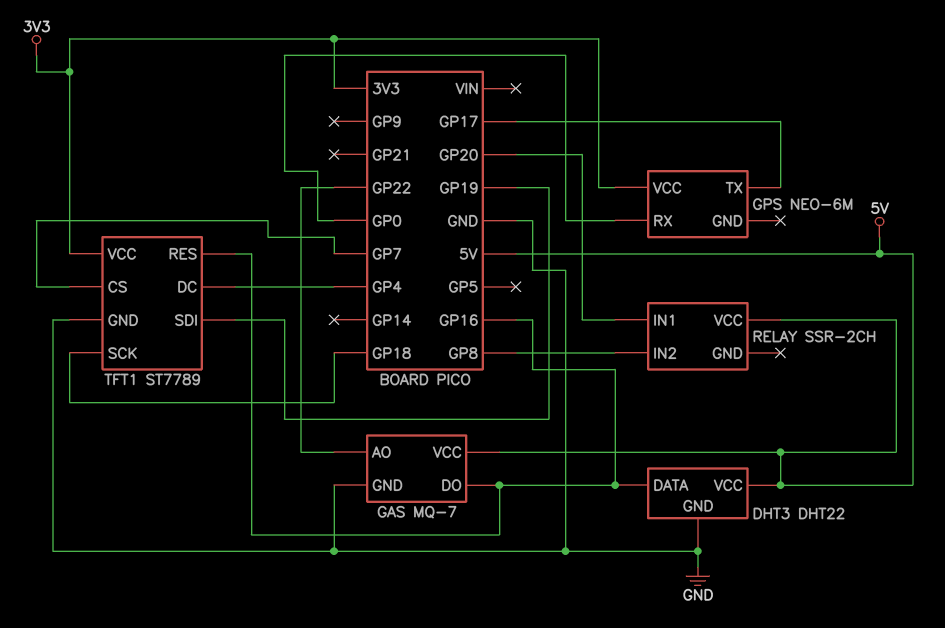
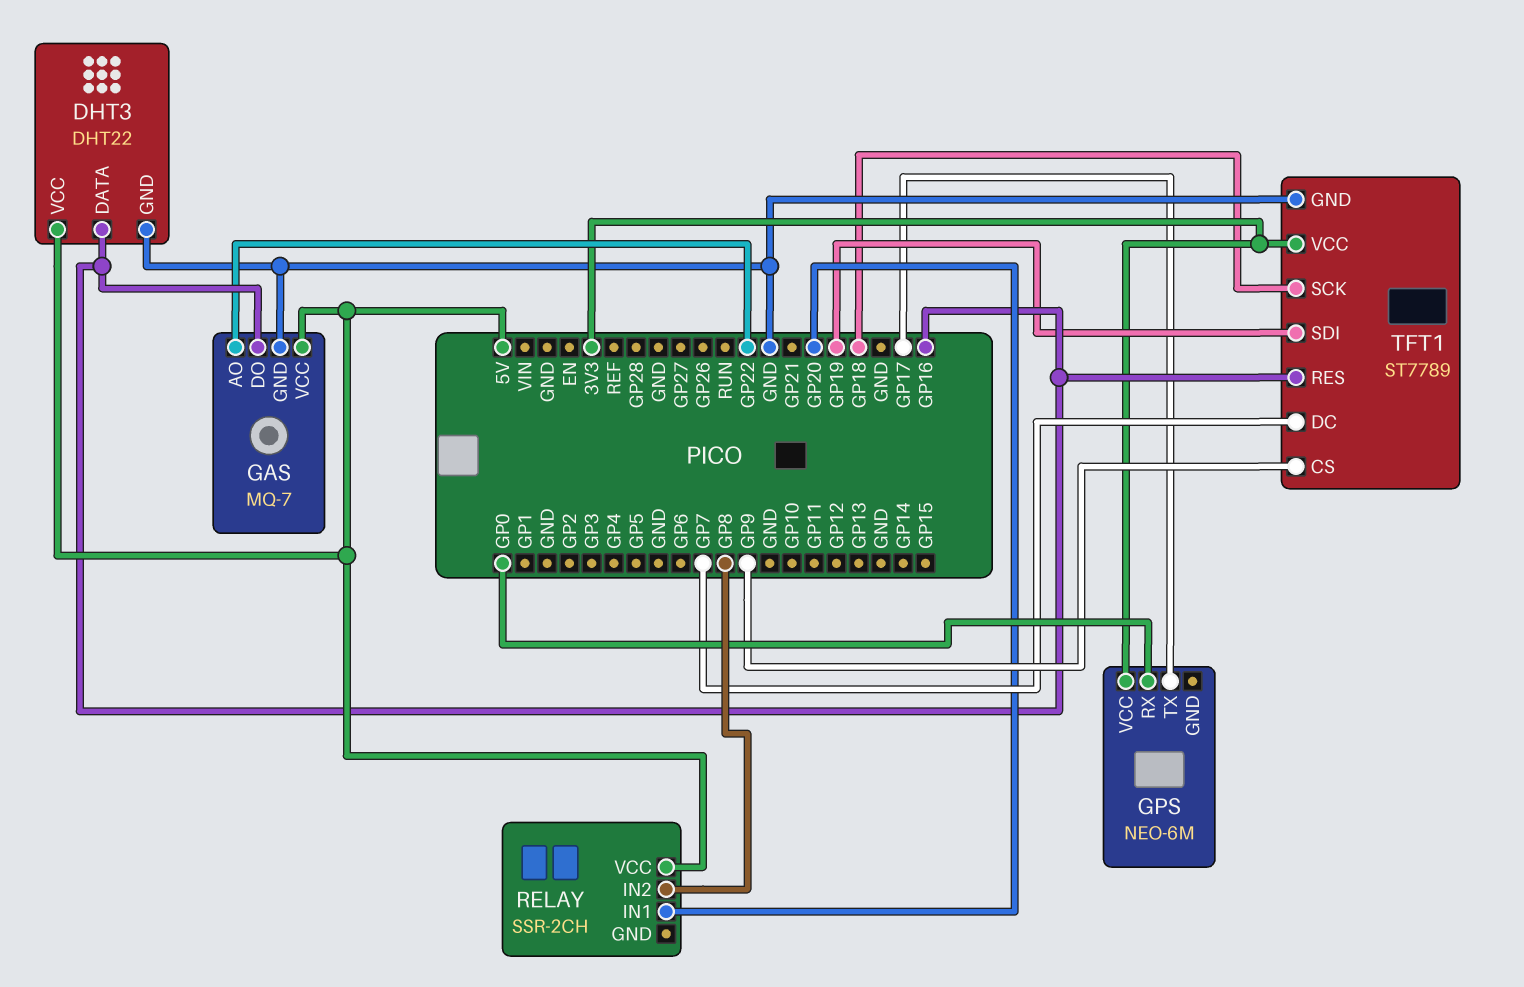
TFT1 pin CS: GP7 -> GP9
TFT1 pin DC: GP4 -> GP7

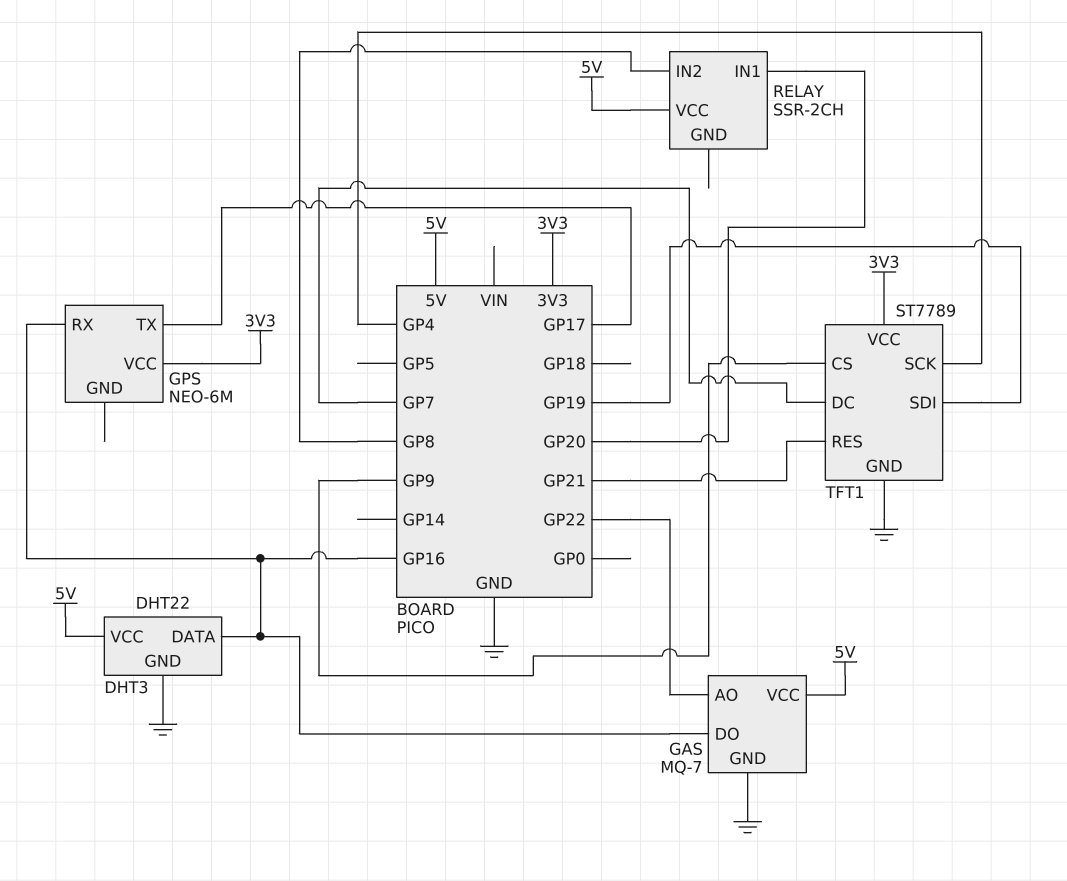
GPS pin RX: GP0 -> GP16
TFT1 pin RES: GP16 -> GP21
TFT1 pin SCK: GP18 -> GP4

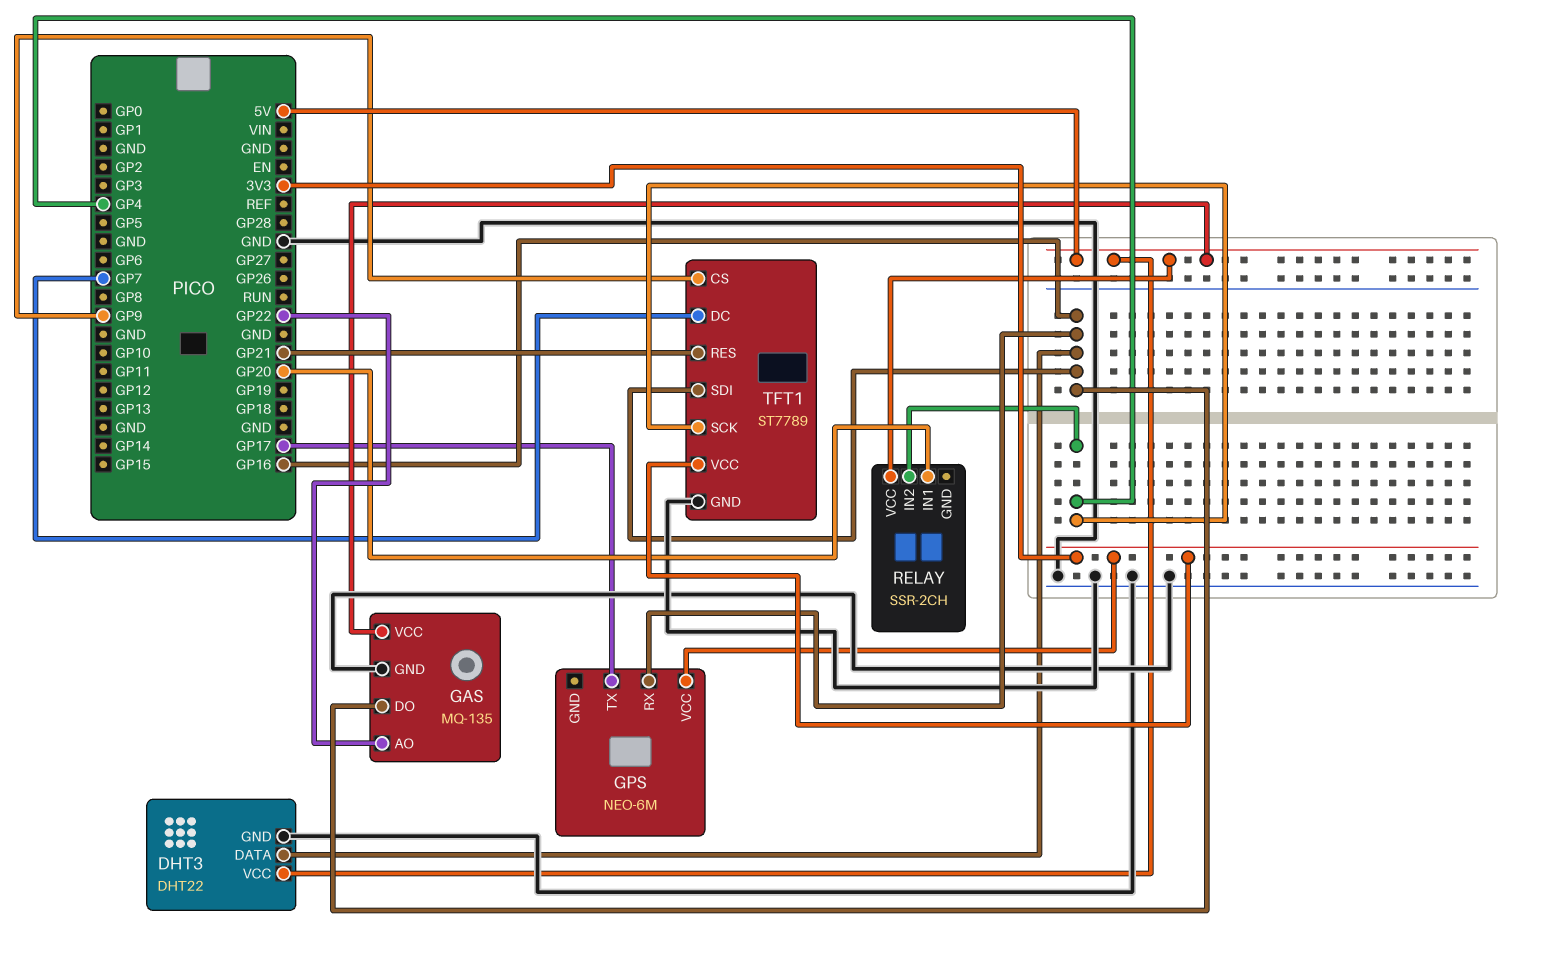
GAS: MQ-7 -> MQ-135
RELAY pin IN2: GP8 -> GP4
TFT1 pin SDI: GP19 -> GP16

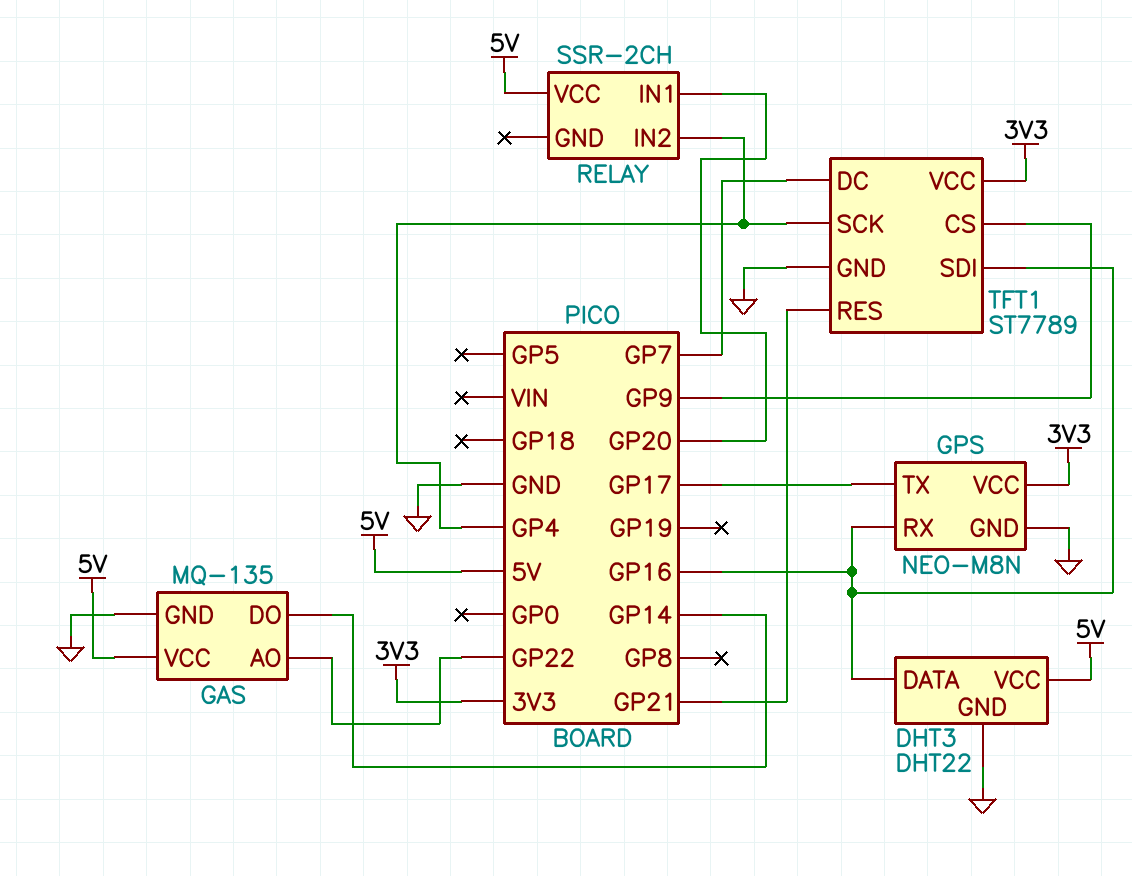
GAS pin DO: GP16 -> GP14
GPS: NEO-6M -> NEO-M8N
GPS pin GND: none -> GND

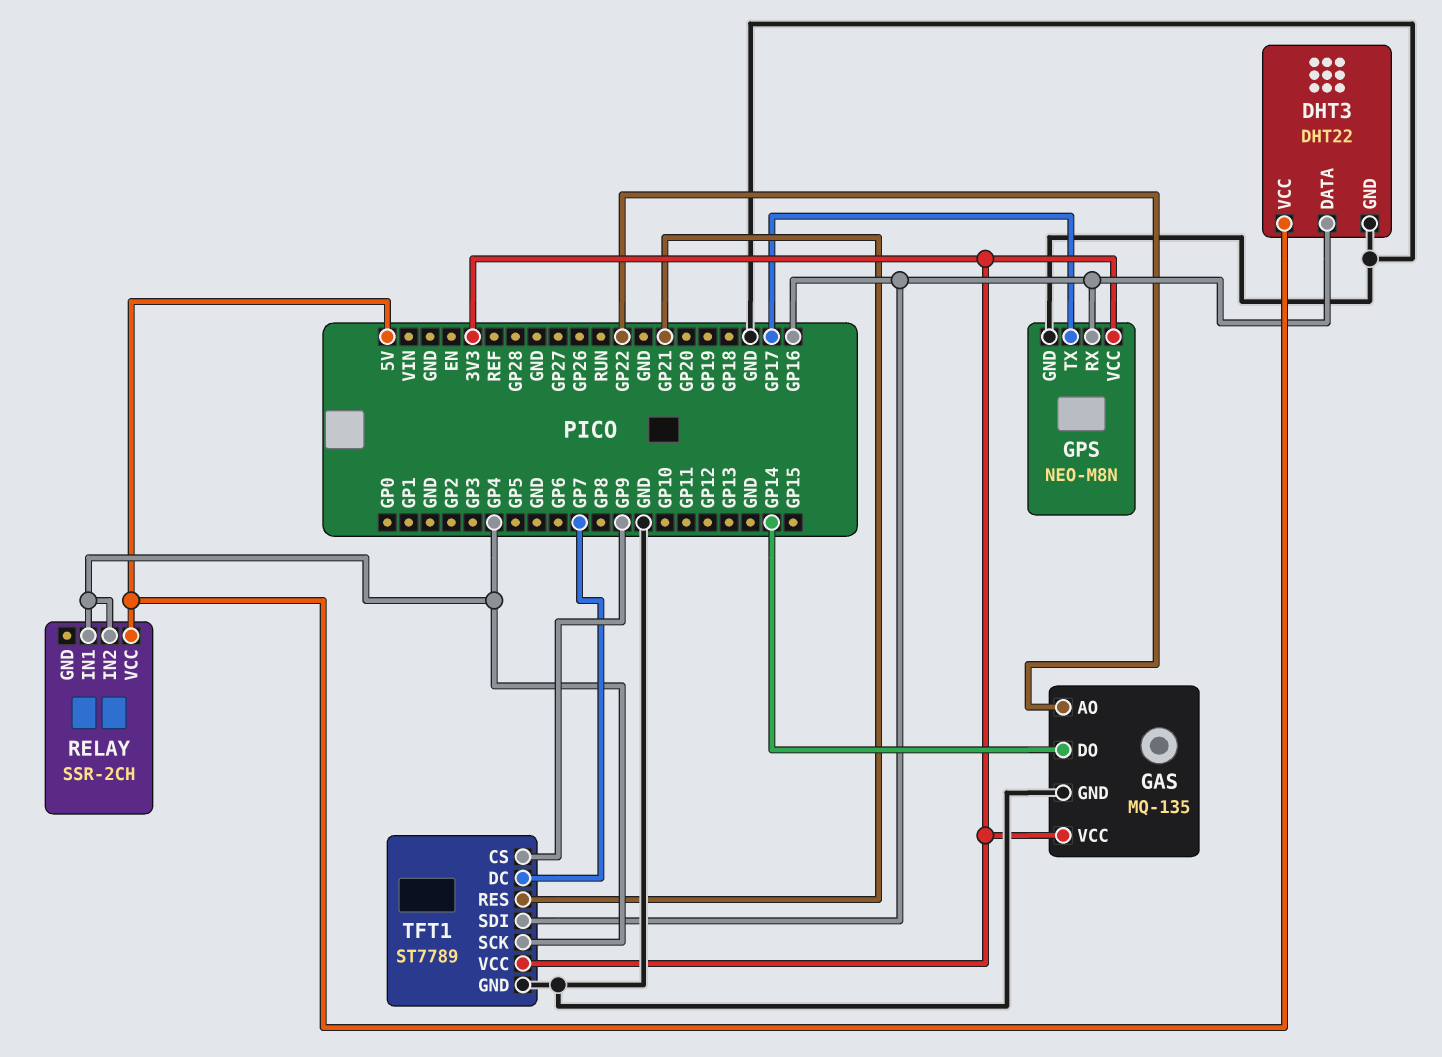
GAS pin VCC: 5V -> 3V3
RELAY pin IN1: GP20 -> GP4

